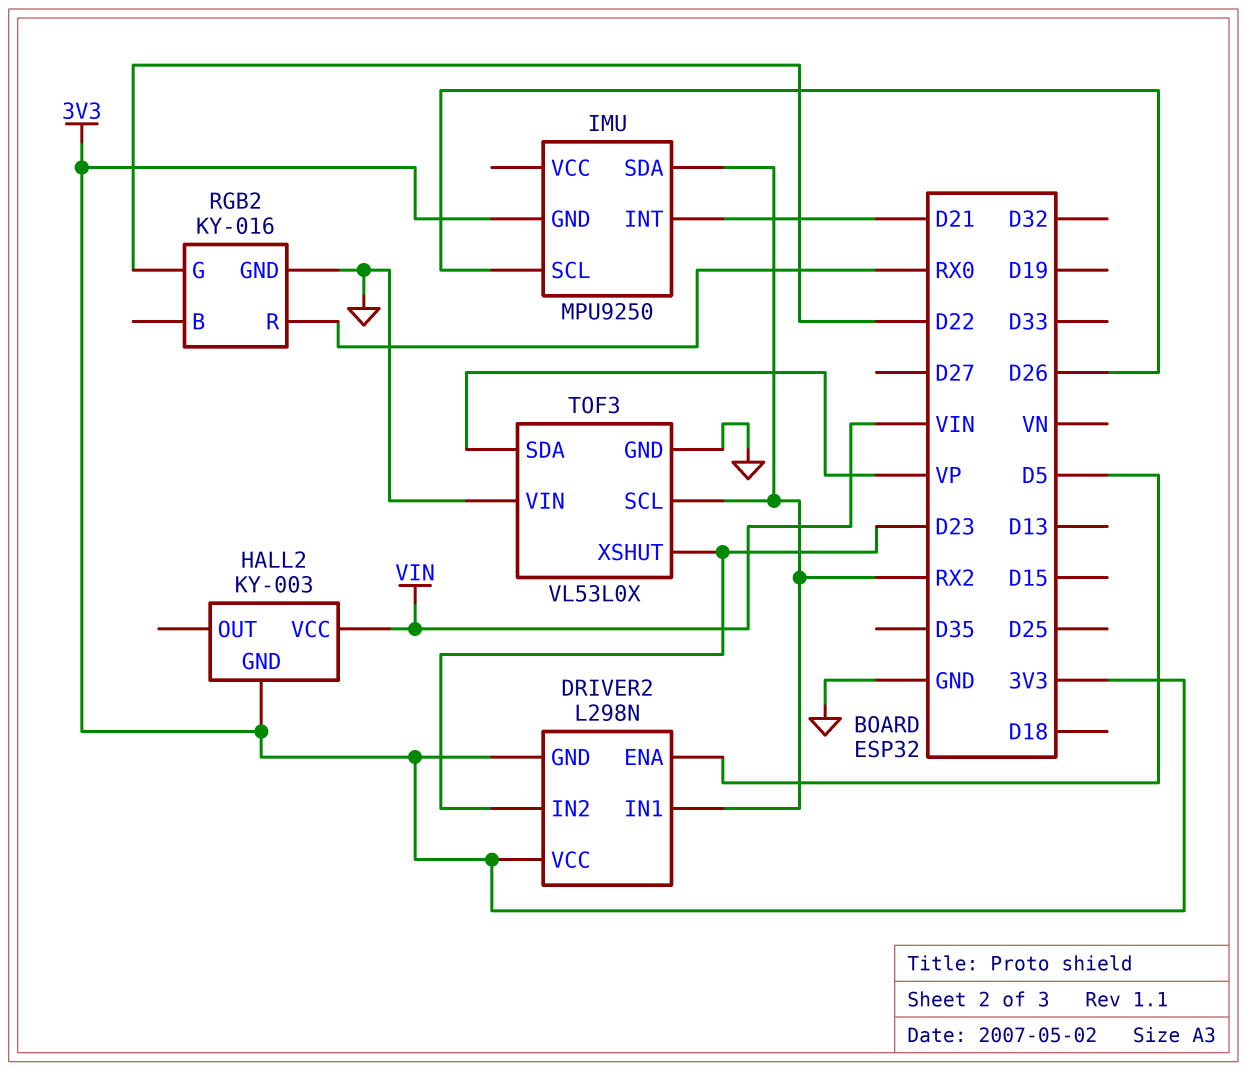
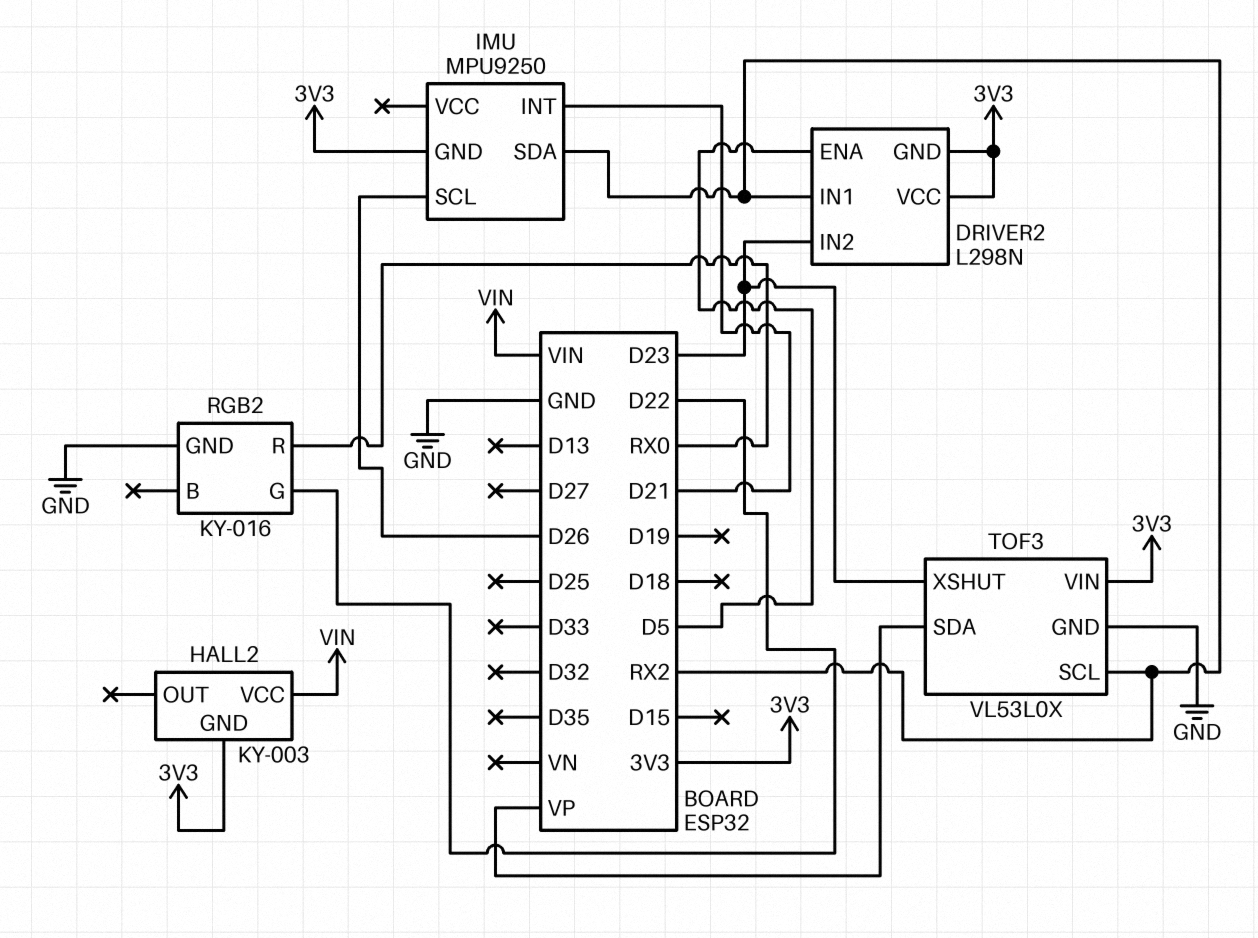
TOF3 pin VIN: GND -> 3V3

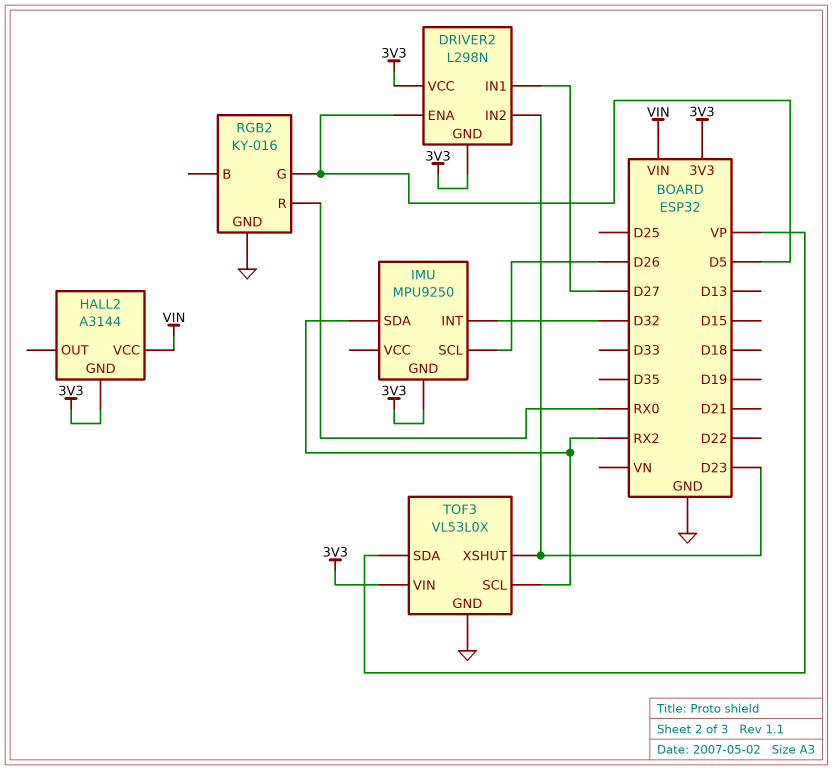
DRIVER2 pin IN1: RX2 -> D27
HALL2: KY-003 -> A3144
IMU pin INT: D21 -> D32
RGB2 pin G: D22 -> D5

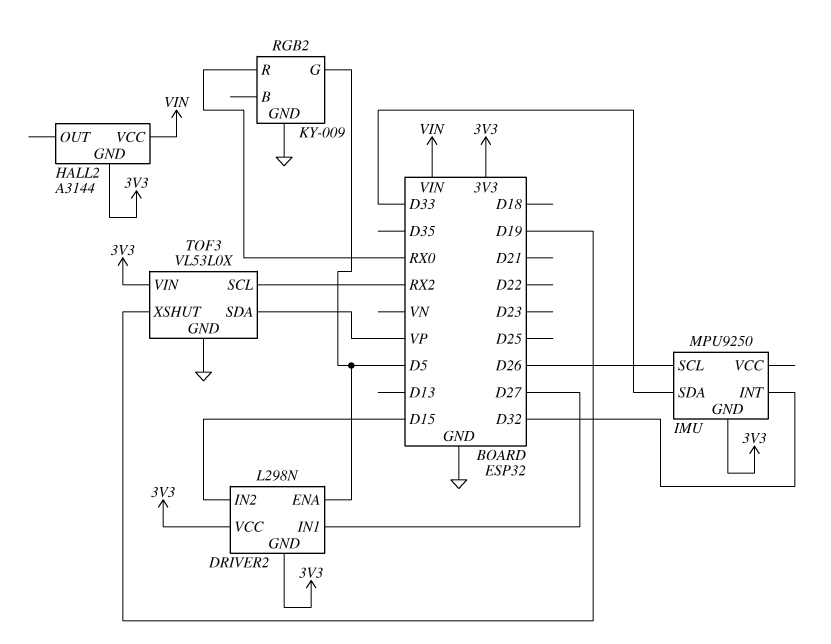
DRIVER2 pin IN2: D23 -> D15
IMU pin SDA: RX2 -> D33
RGB2: KY-016 -> KY-009
TOF3 pin XSHUT: D23 -> D19

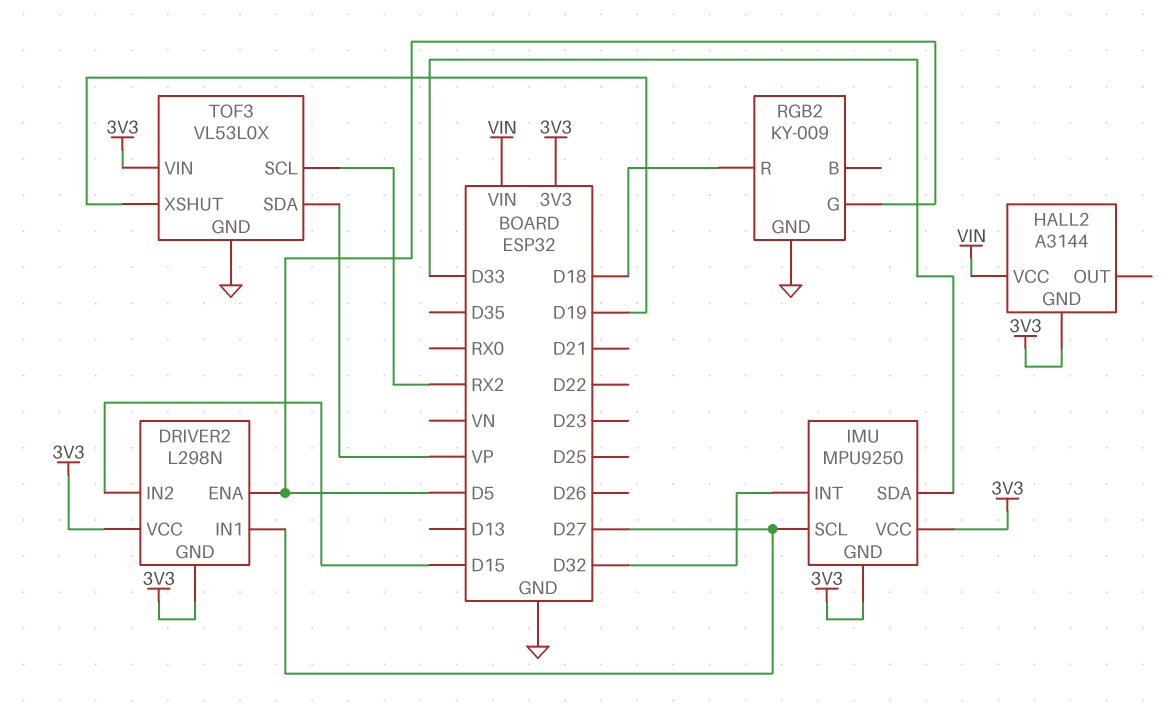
IMU pin SCL: D26 -> D27
IMU pin VCC: none -> 3V3
RGB2 pin R: RX0 -> D18

